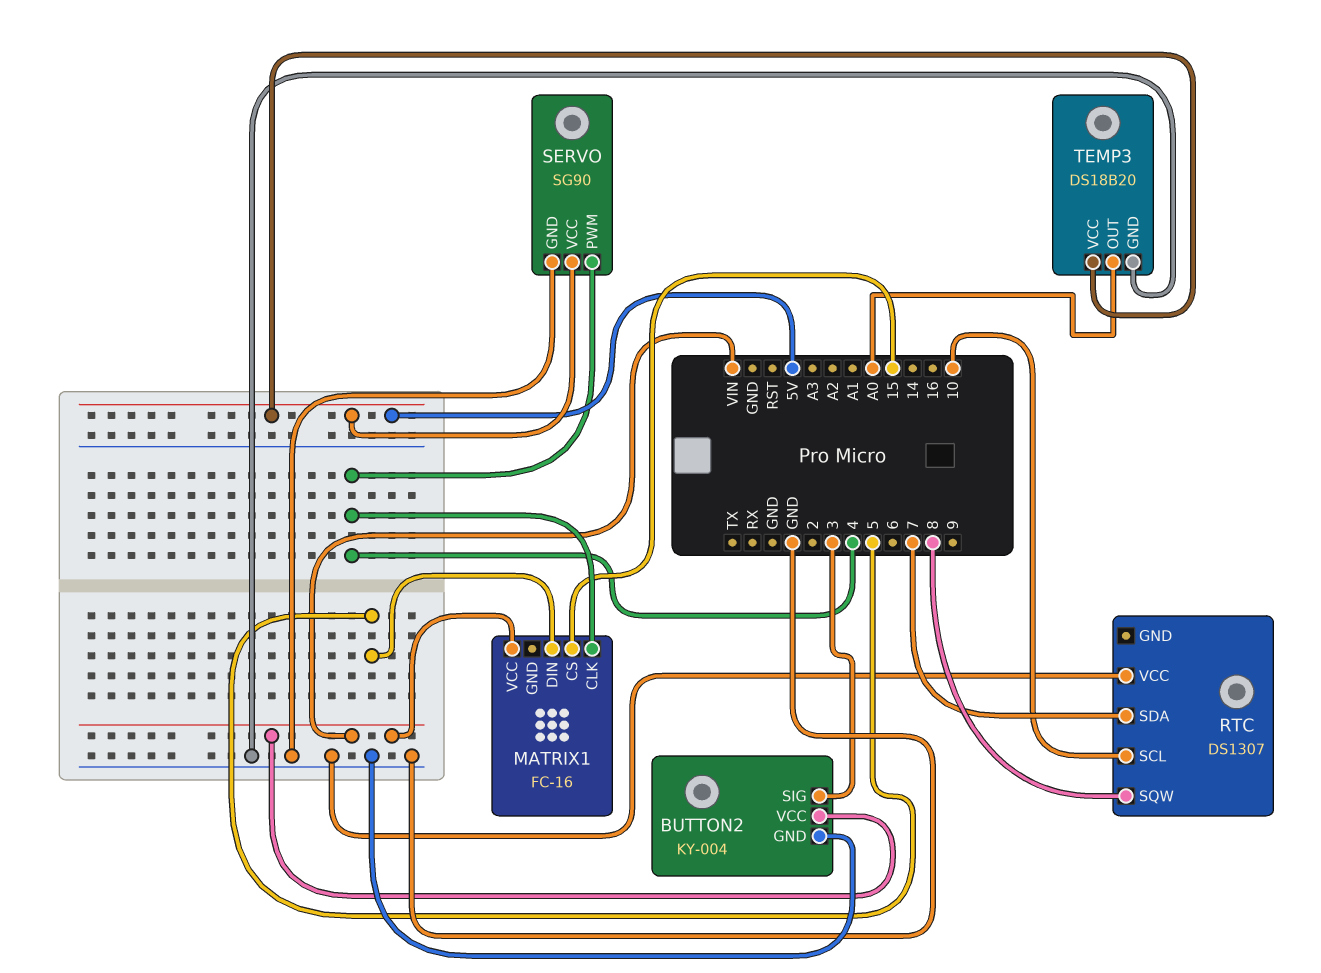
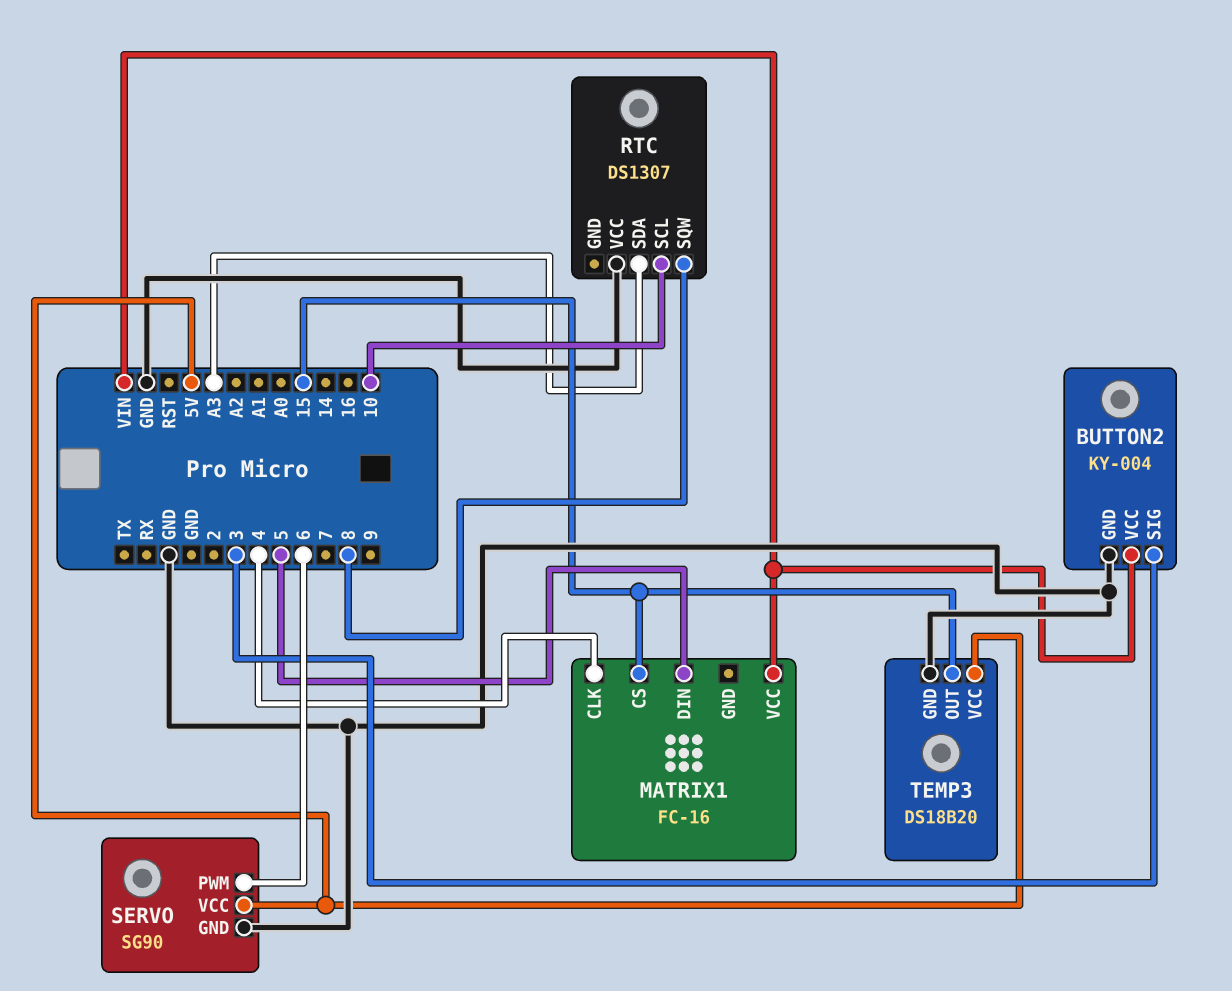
RTC pin SDA: 7 -> A3
SERVO pin PWM: 4 -> 6
TEMP3 pin OUT: A0 -> 15

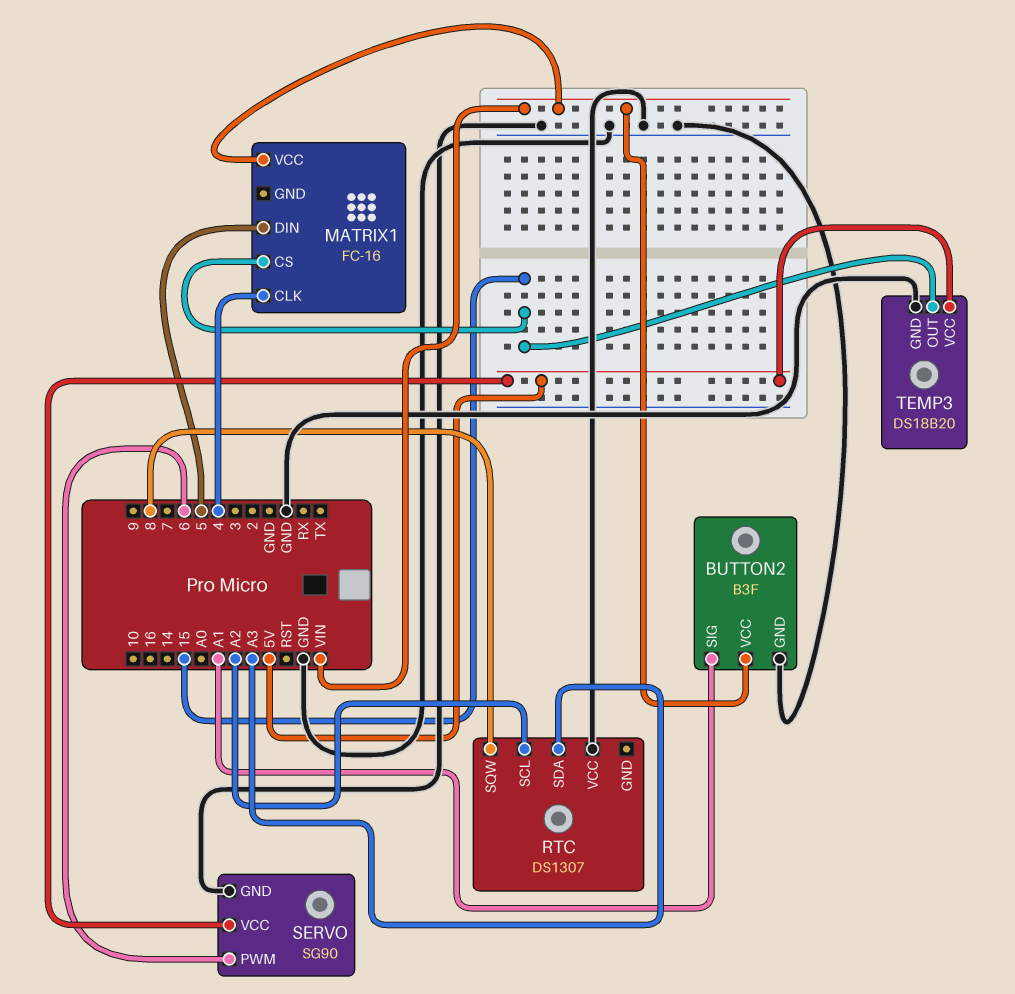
BUTTON2: KY-004 -> B3F
BUTTON2 pin SIG: 3 -> A1
RTC pin SCL: 10 -> A2

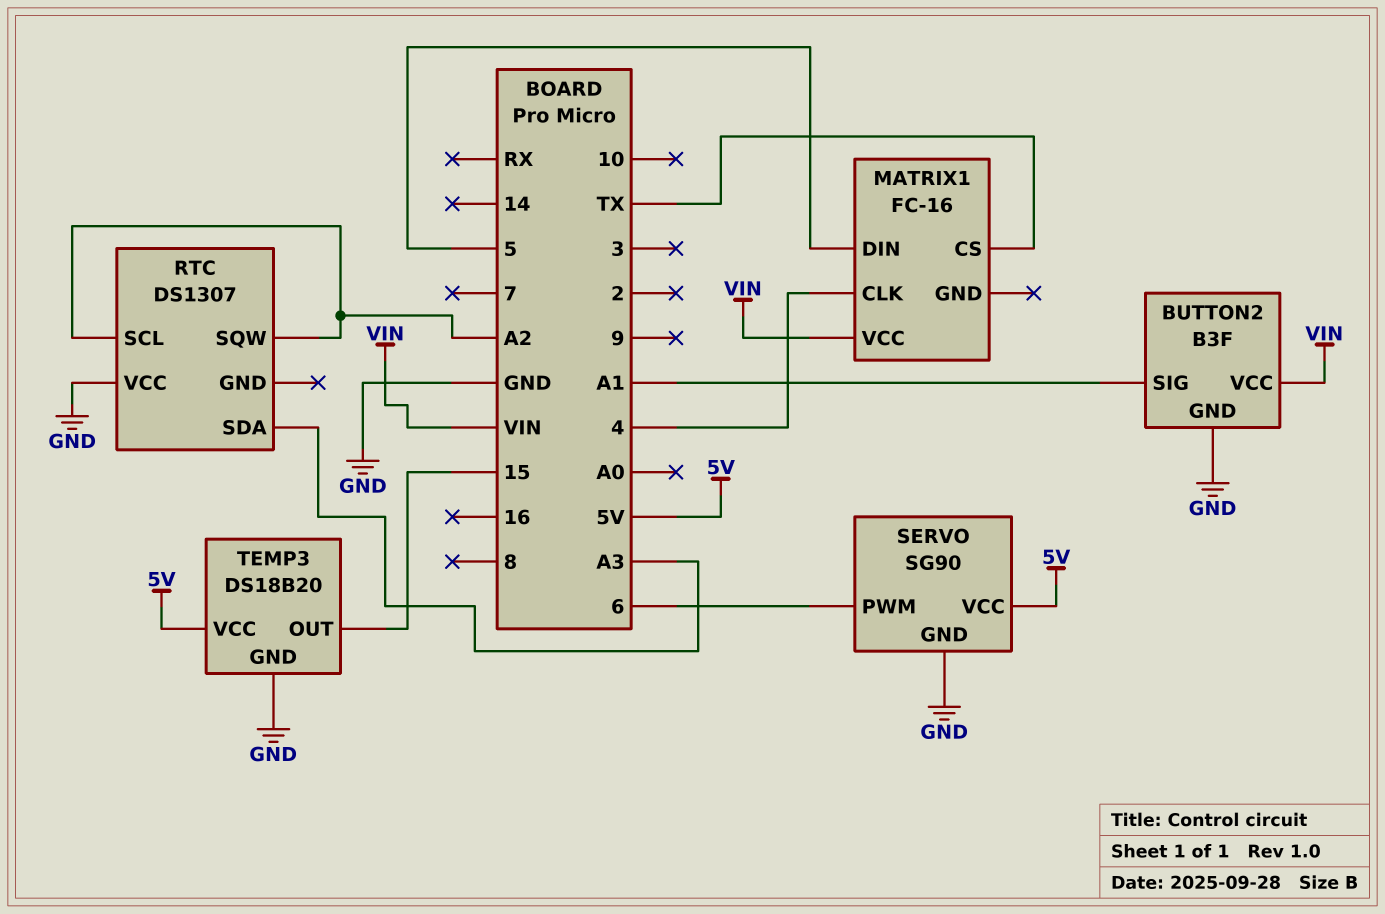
MATRIX1 pin CS: 15 -> TX
RTC pin SQW: 8 -> A2

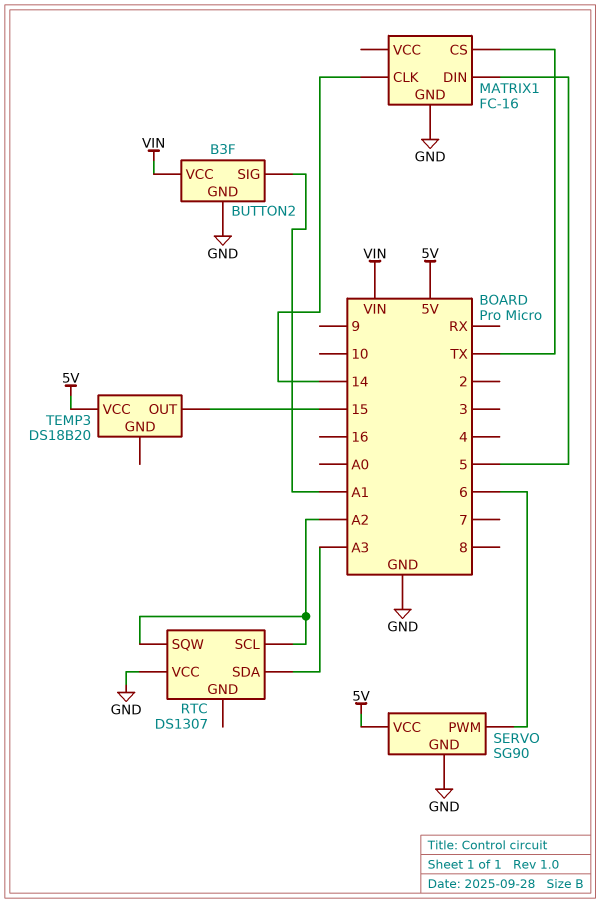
MATRIX1 pin CLK: 4 -> 14
MATRIX1 pin GND: none -> GND
MATRIX1 pin VCC: VIN -> none
TEMP3 pin GND: GND -> none

